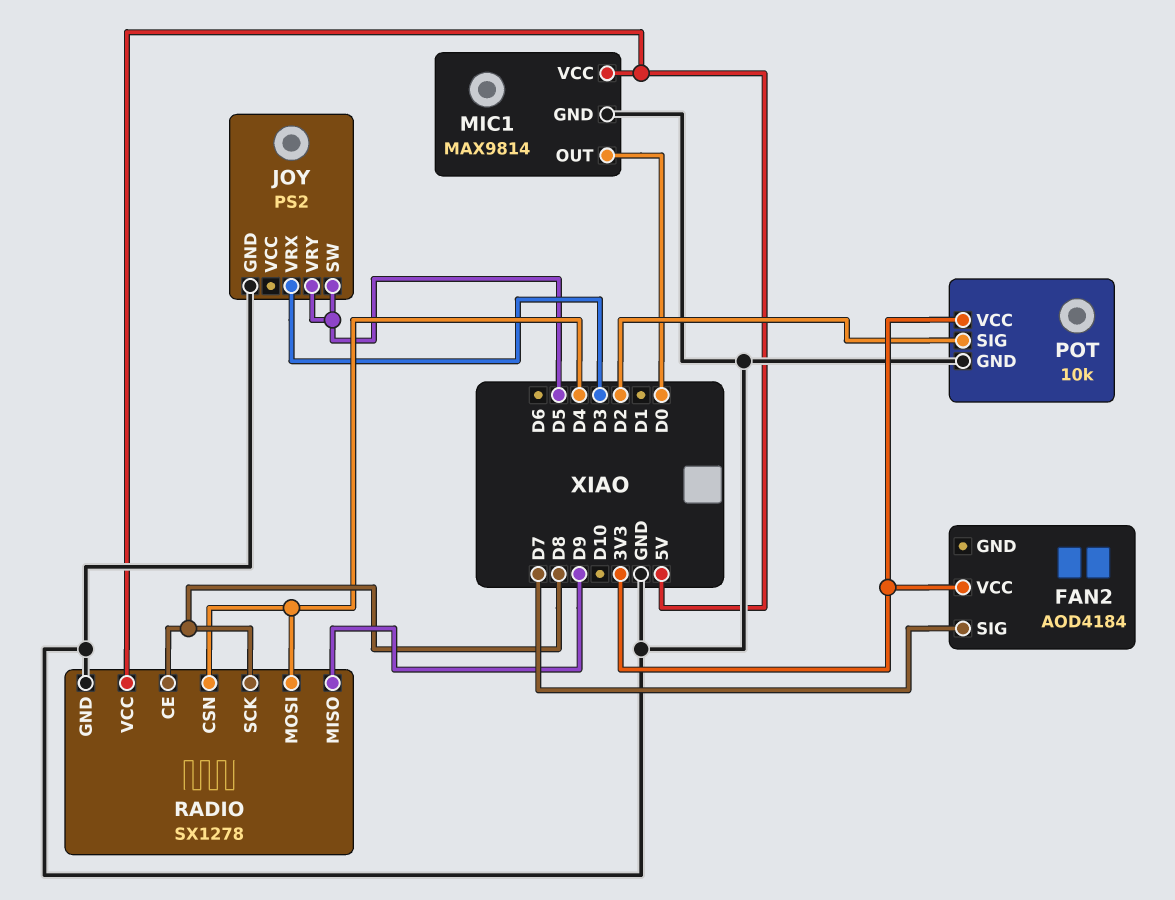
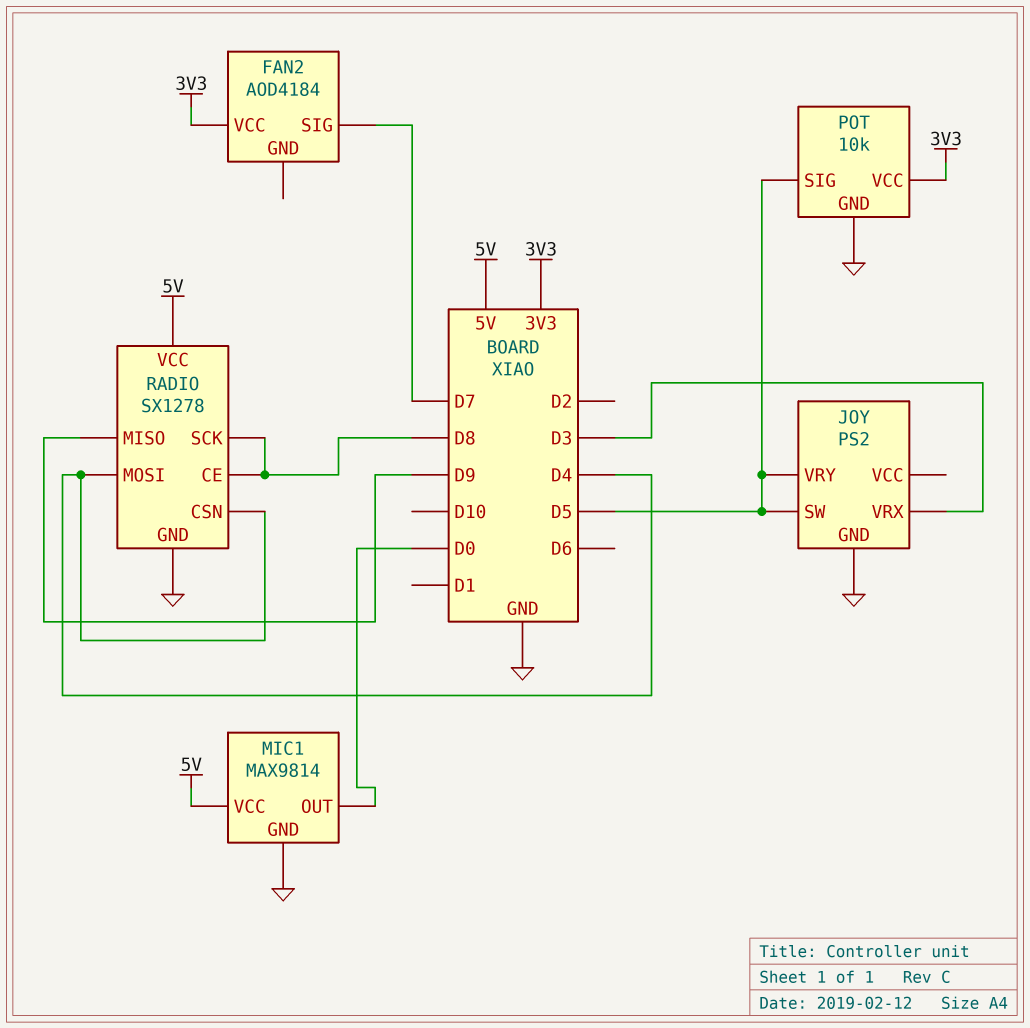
POT pin SIG: D2 -> D5

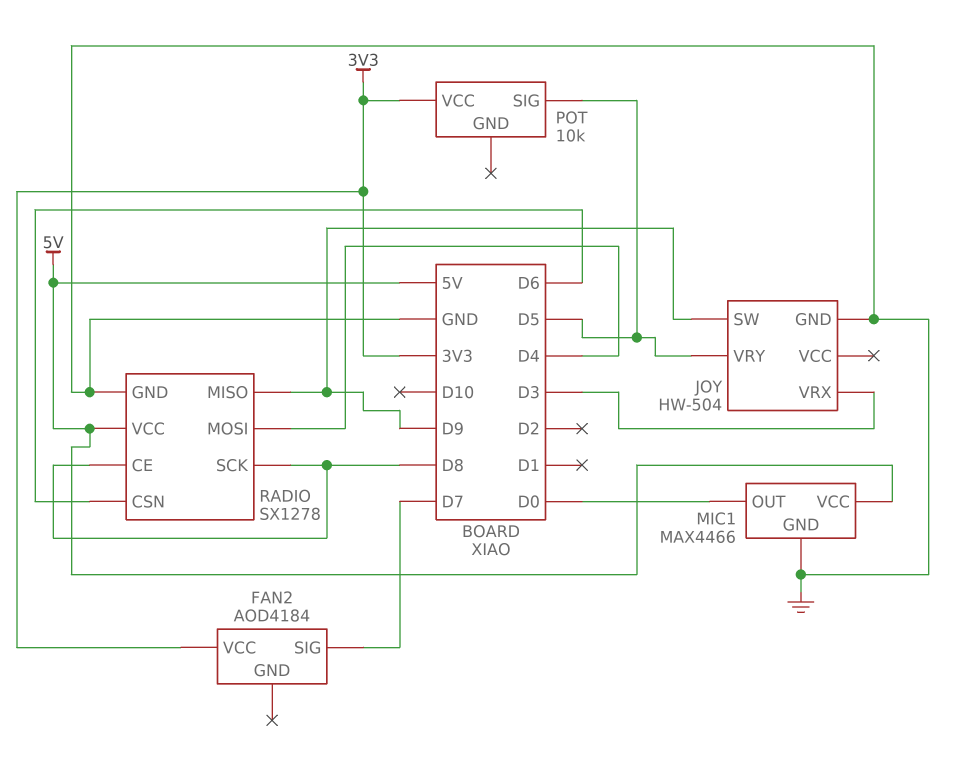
JOY: PS2 -> HW-504
JOY pin SW: D5 -> D9
MIC1: MAX9814 -> MAX4466
POT pin GND: GND -> none
RADIO pin CSN: D4 -> D6

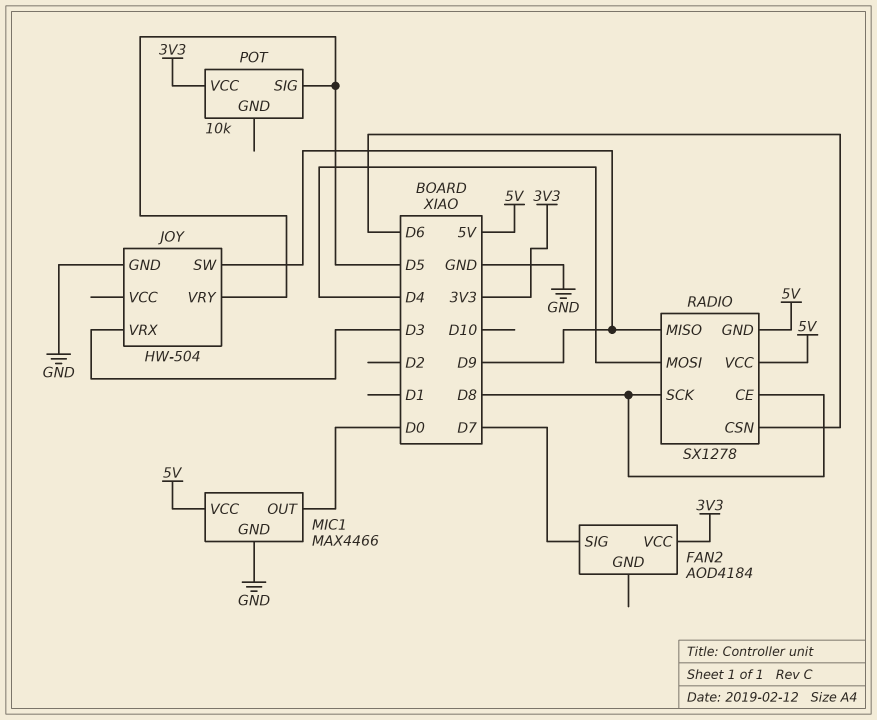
RADIO pin GND: GND -> 5V

